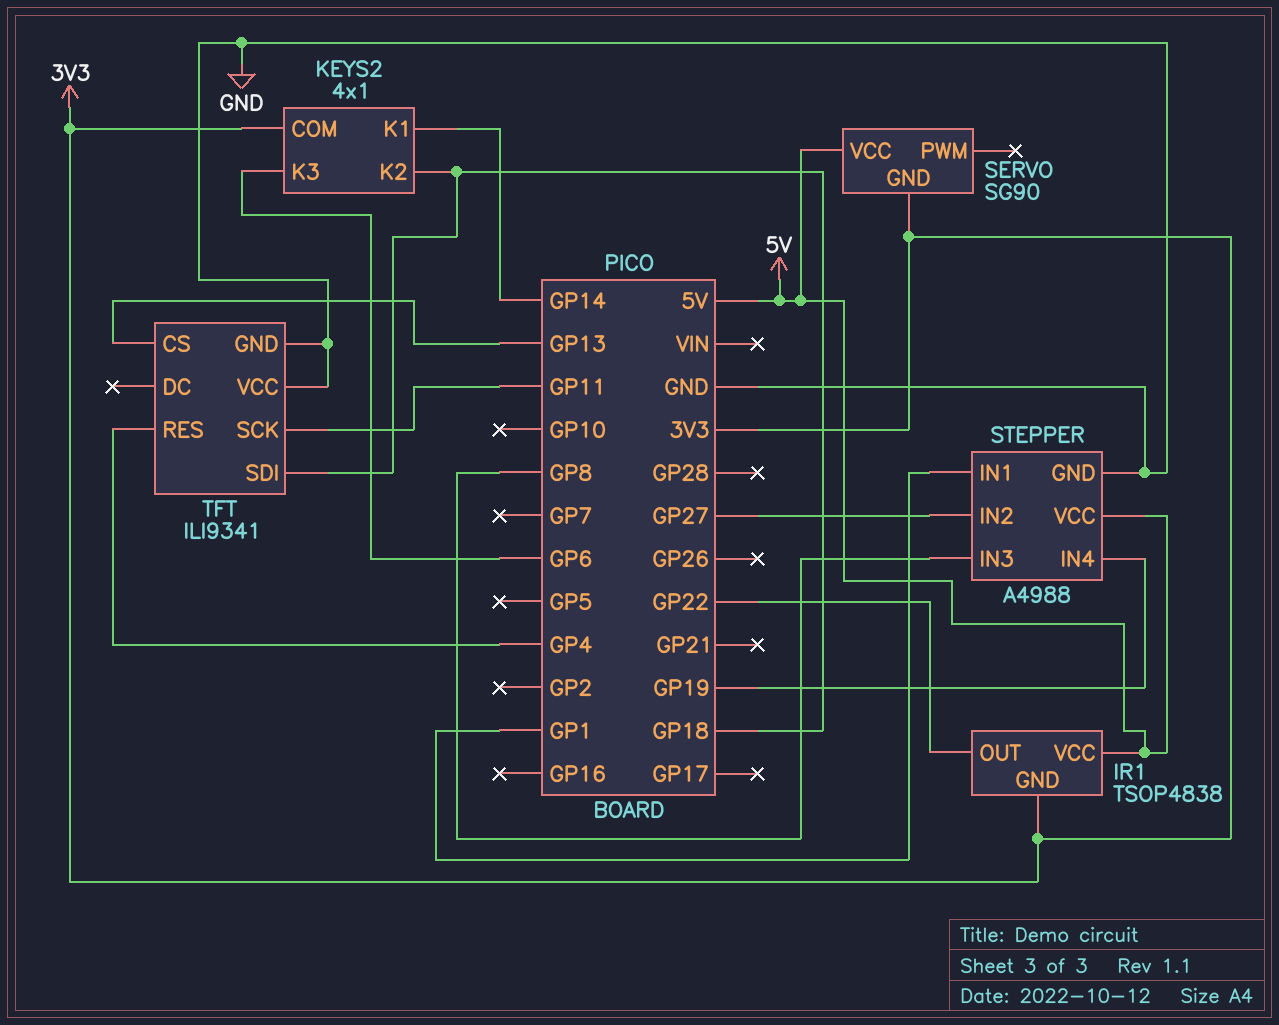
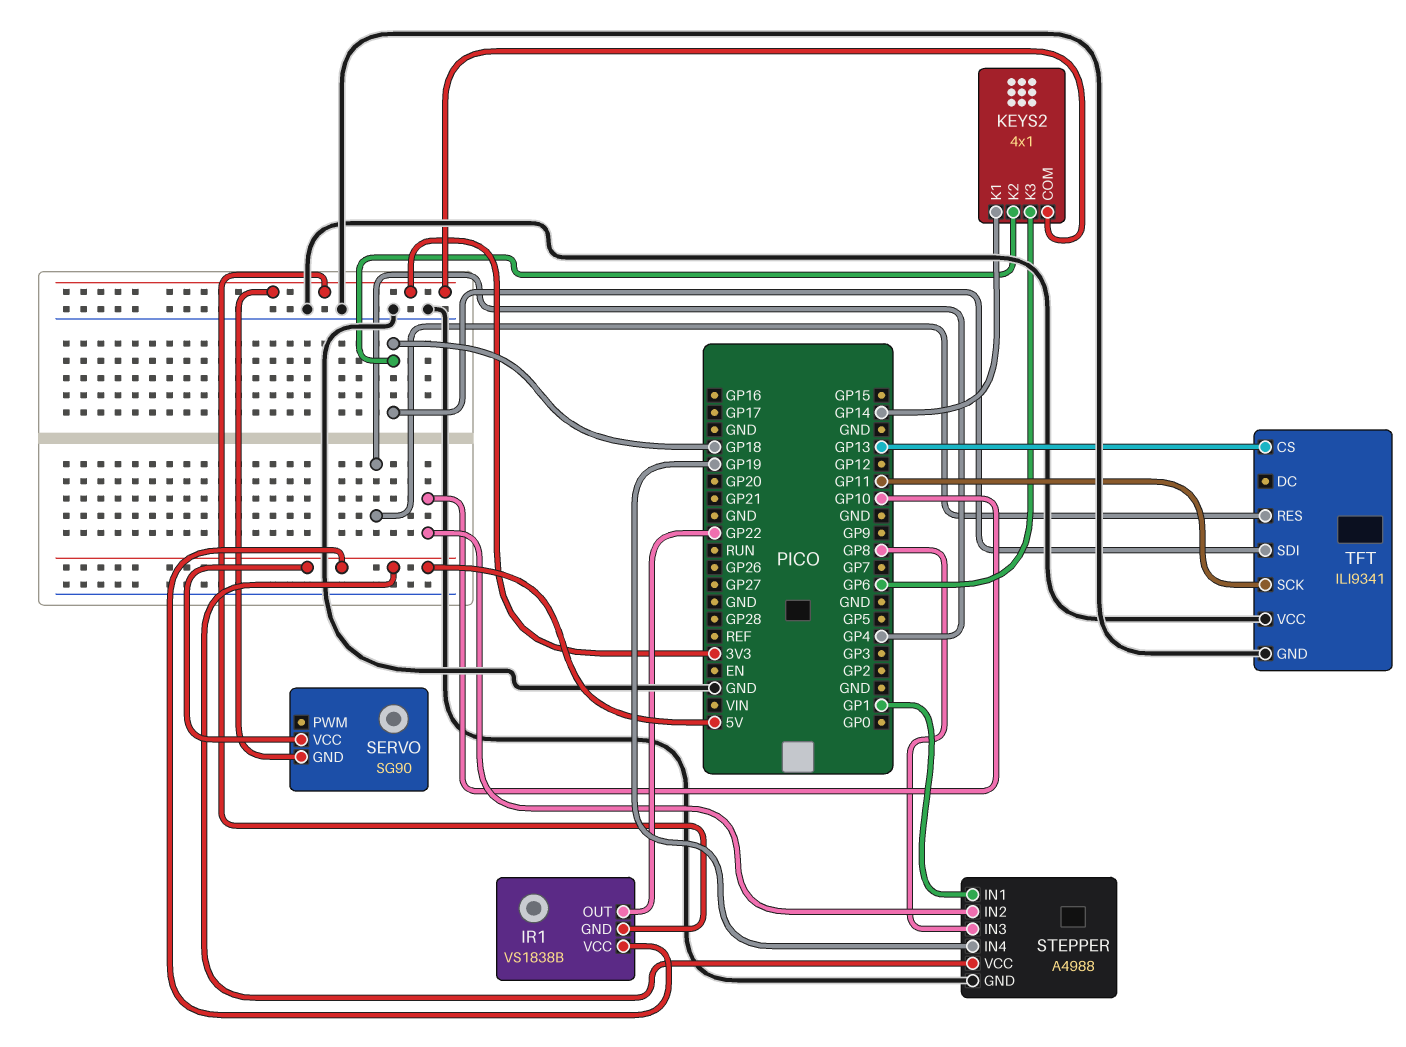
IR1: TSOP4838 -> VS1838B
STEPPER pin IN2: GP27 -> GP10

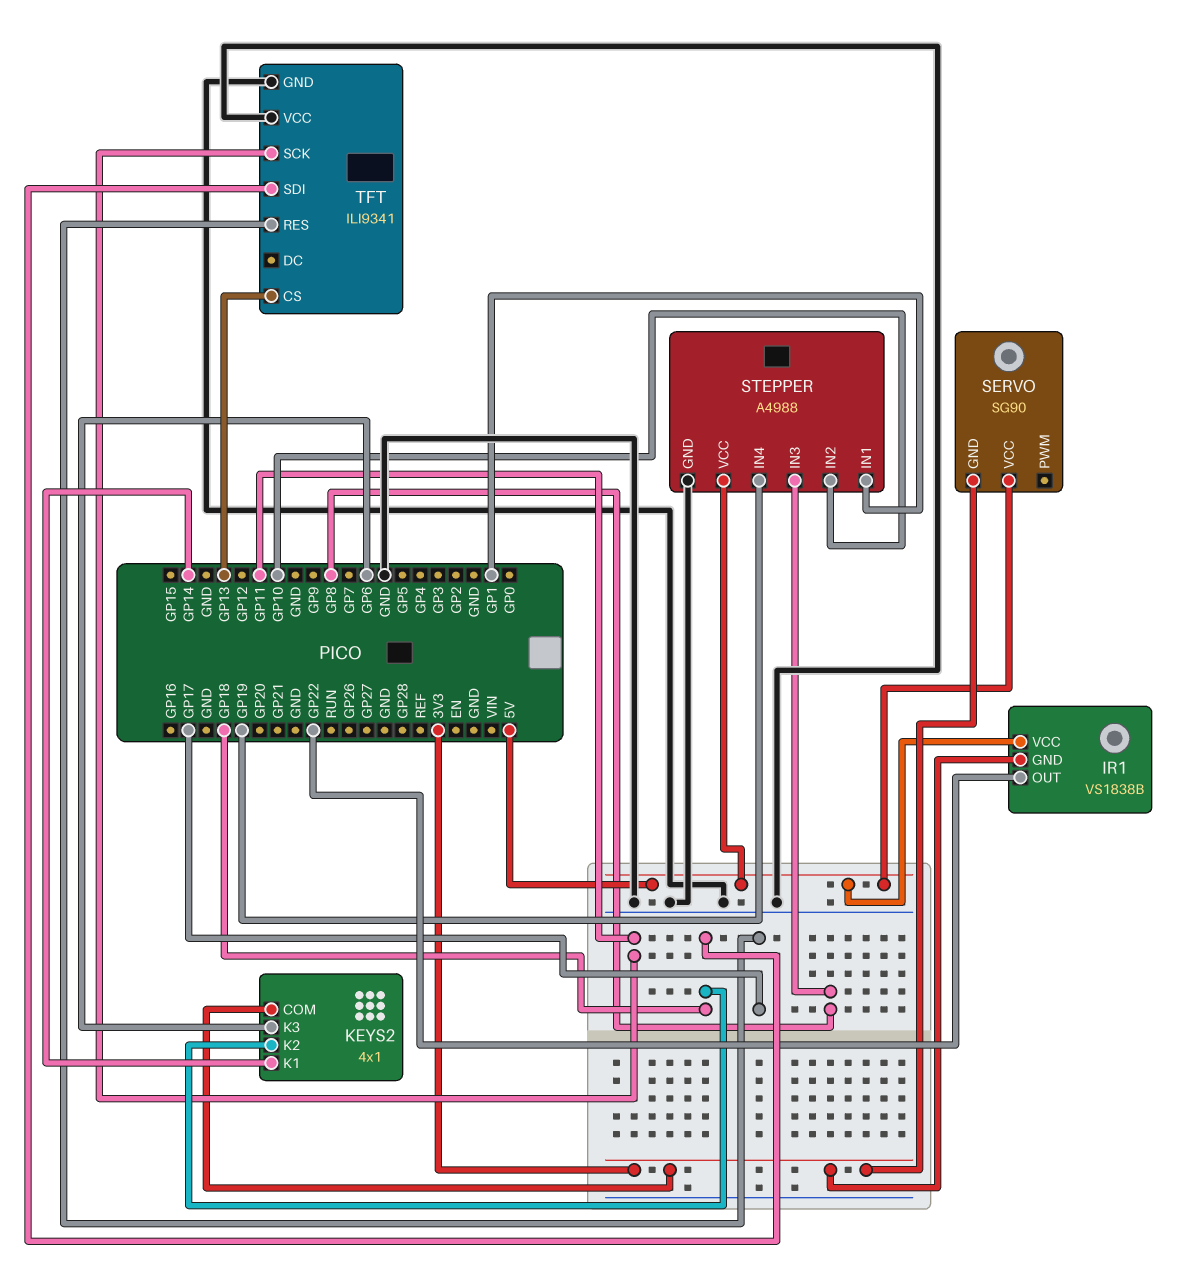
TFT pin RES: GP4 -> GP17

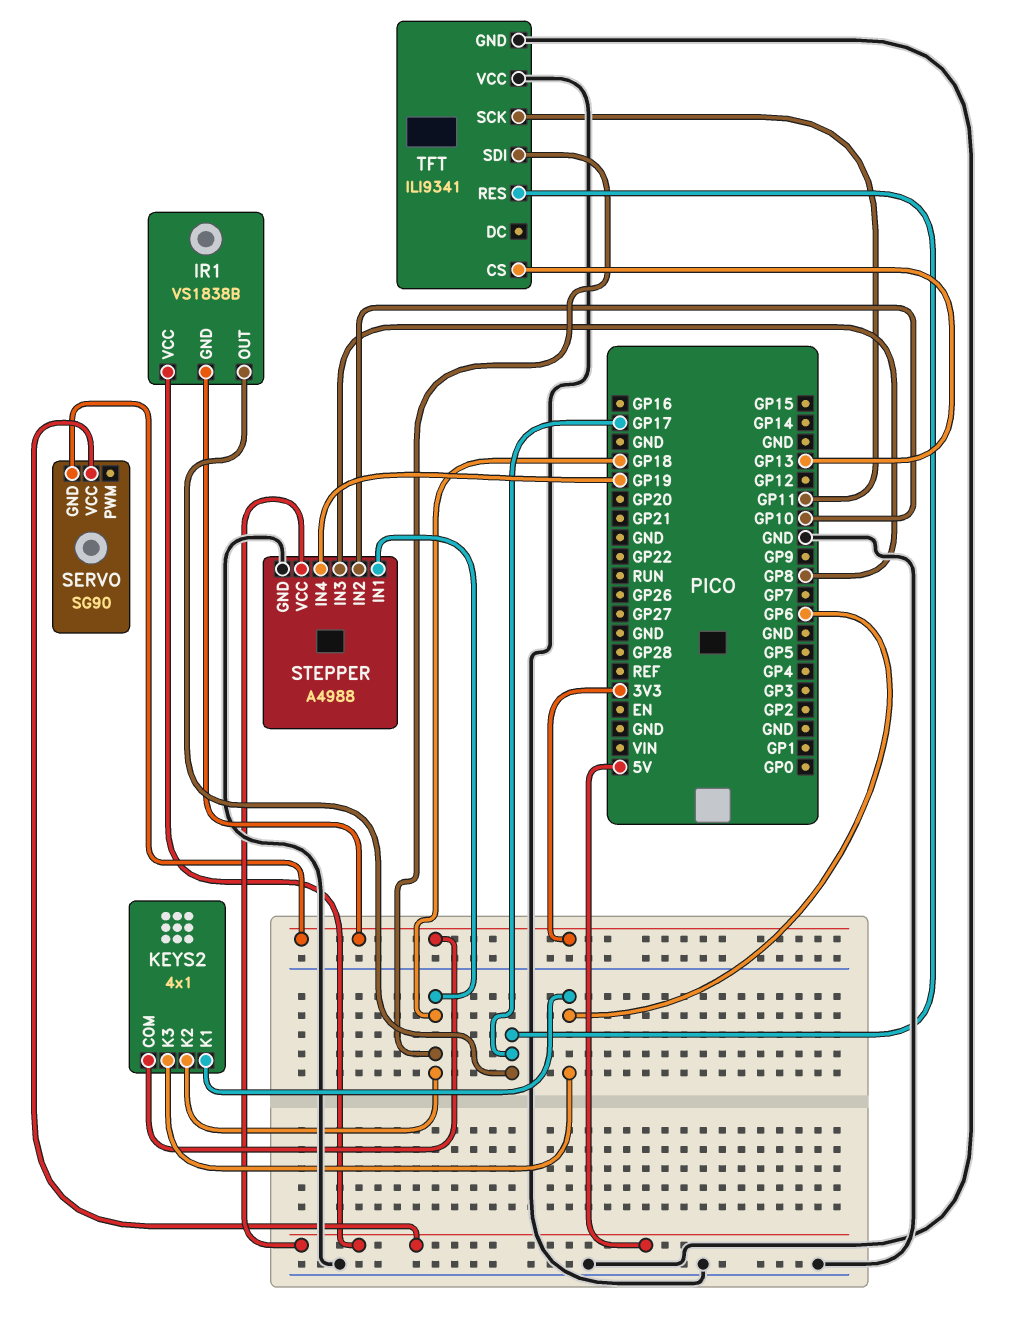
IR1 pin OUT: GP22 -> GP17
KEYS2 pin K1: GP14 -> GP6
STEPPER pin IN1: GP1 -> GP18

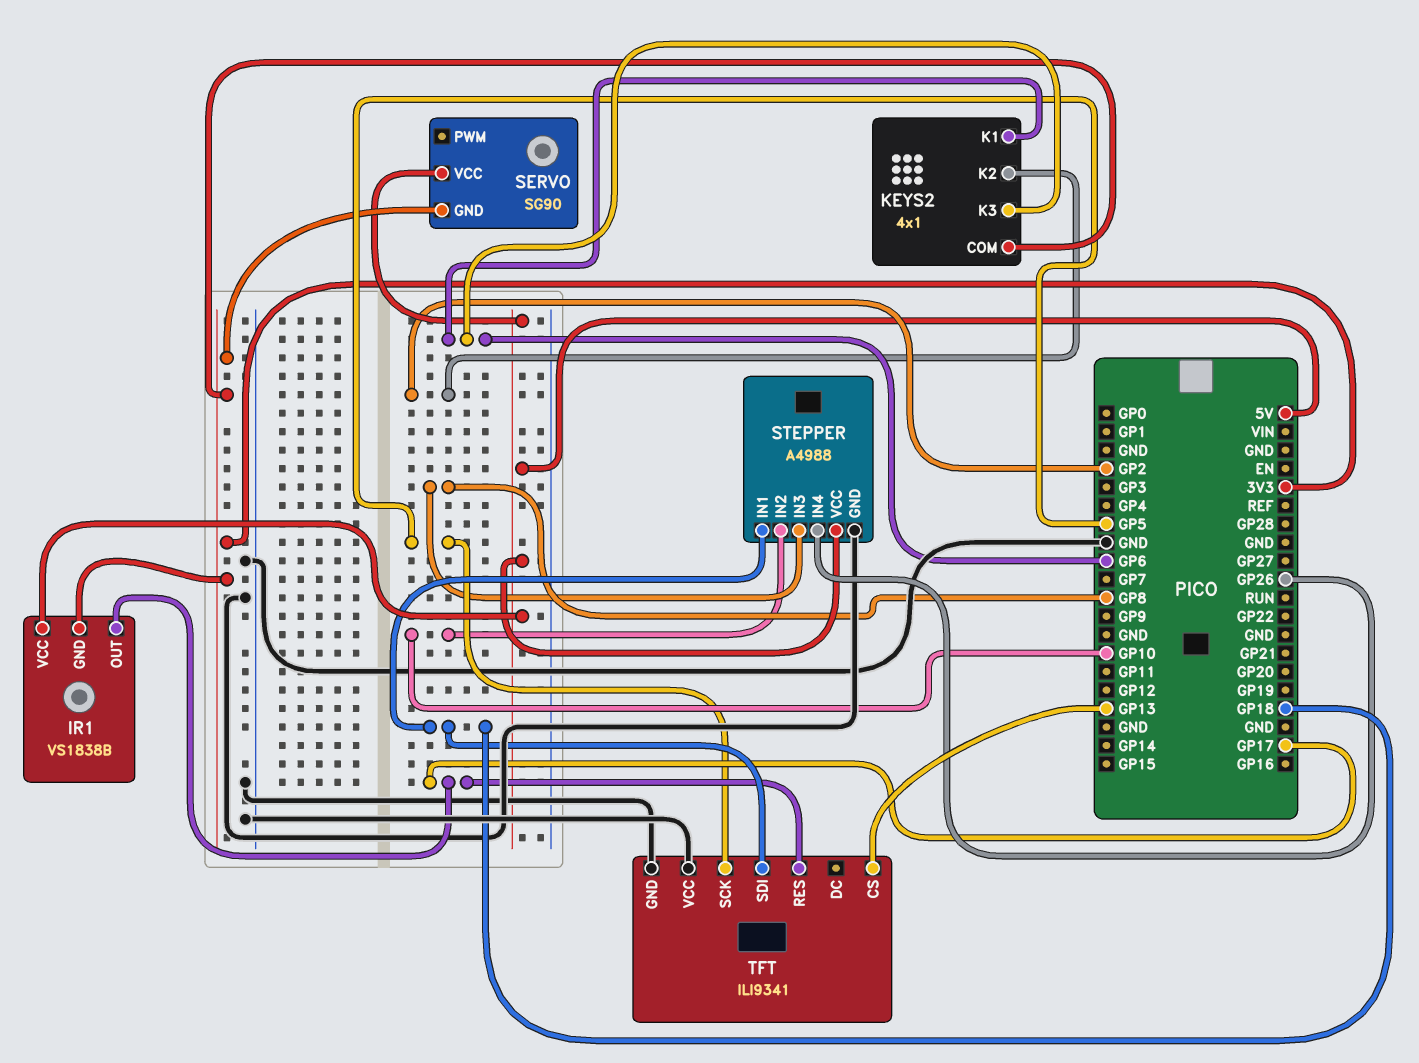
KEYS2 pin K2: GP18 -> GP2
STEPPER pin IN4: GP19 -> GP26
TFT pin SCK: GP11 -> GP5

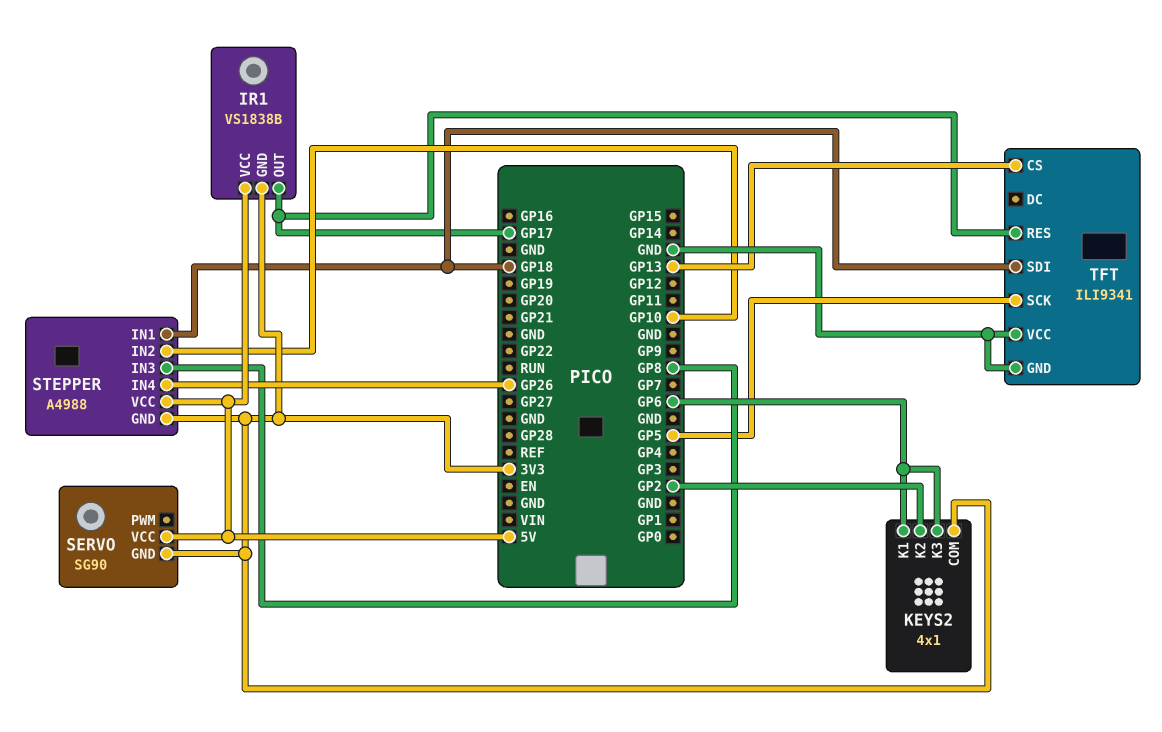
STEPPER pin GND: GND -> 3V3

